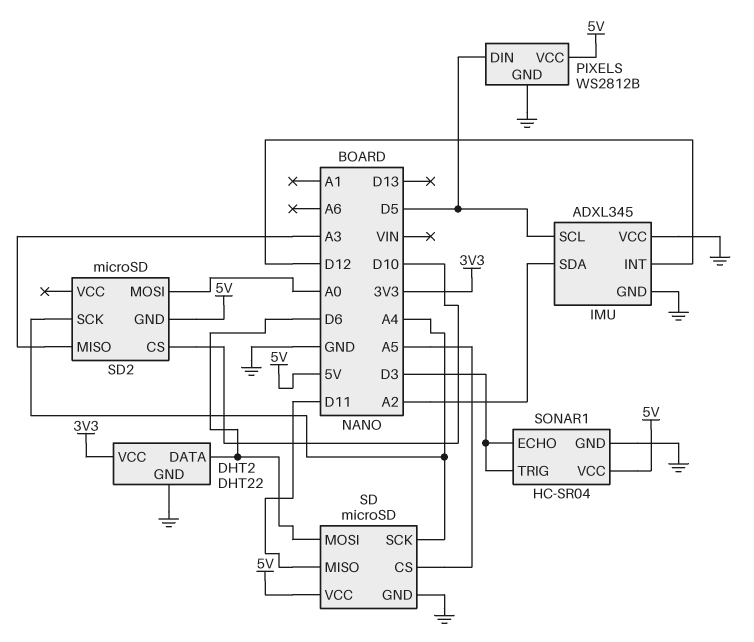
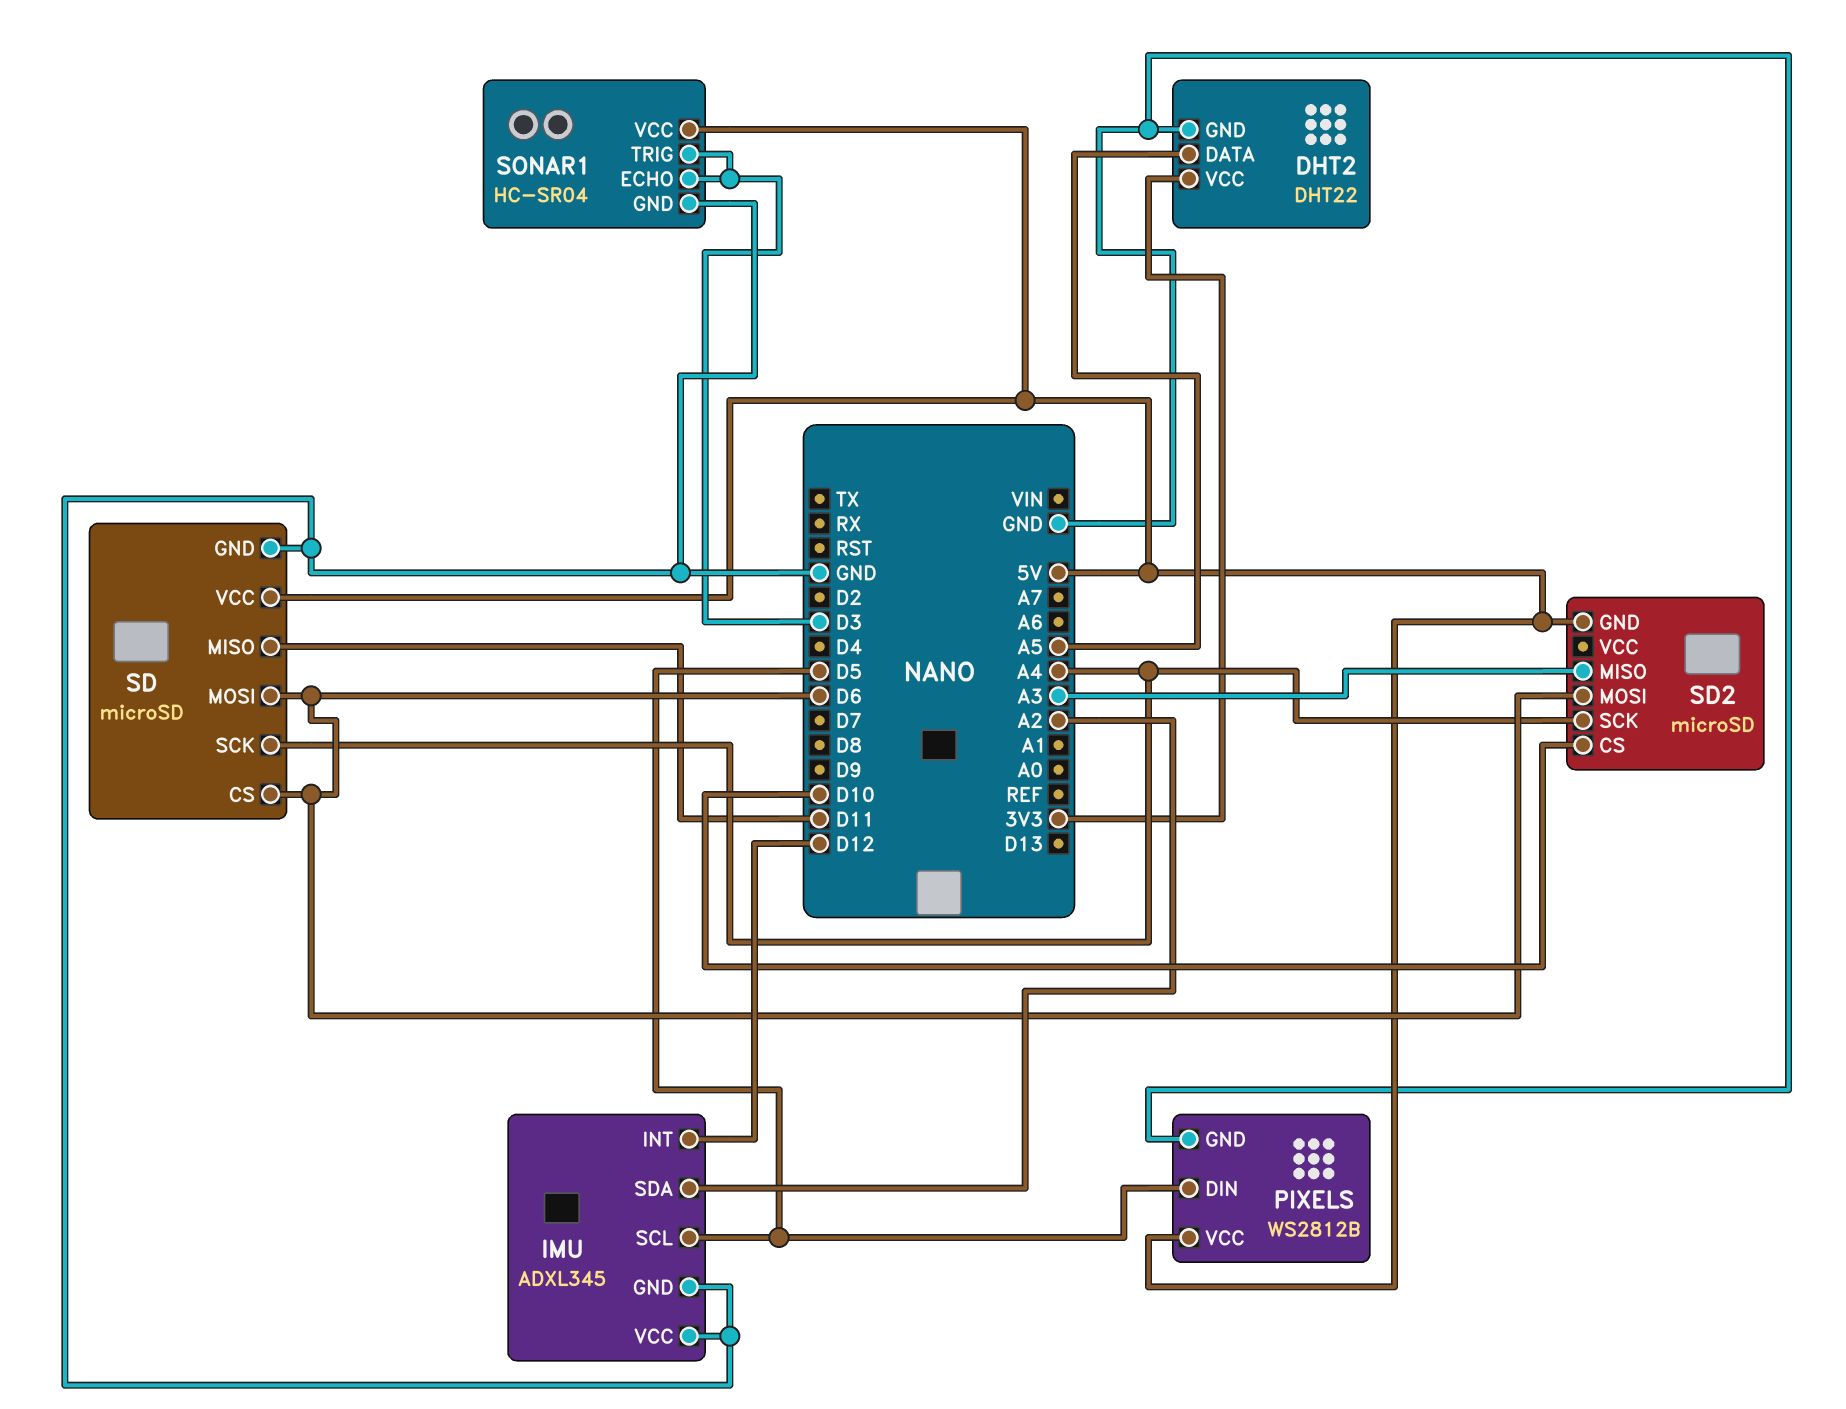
DHT2 pin DATA: D6 -> A5
SD pin CS: A5 -> D6
SD2 pin MOSI: A0 -> D6

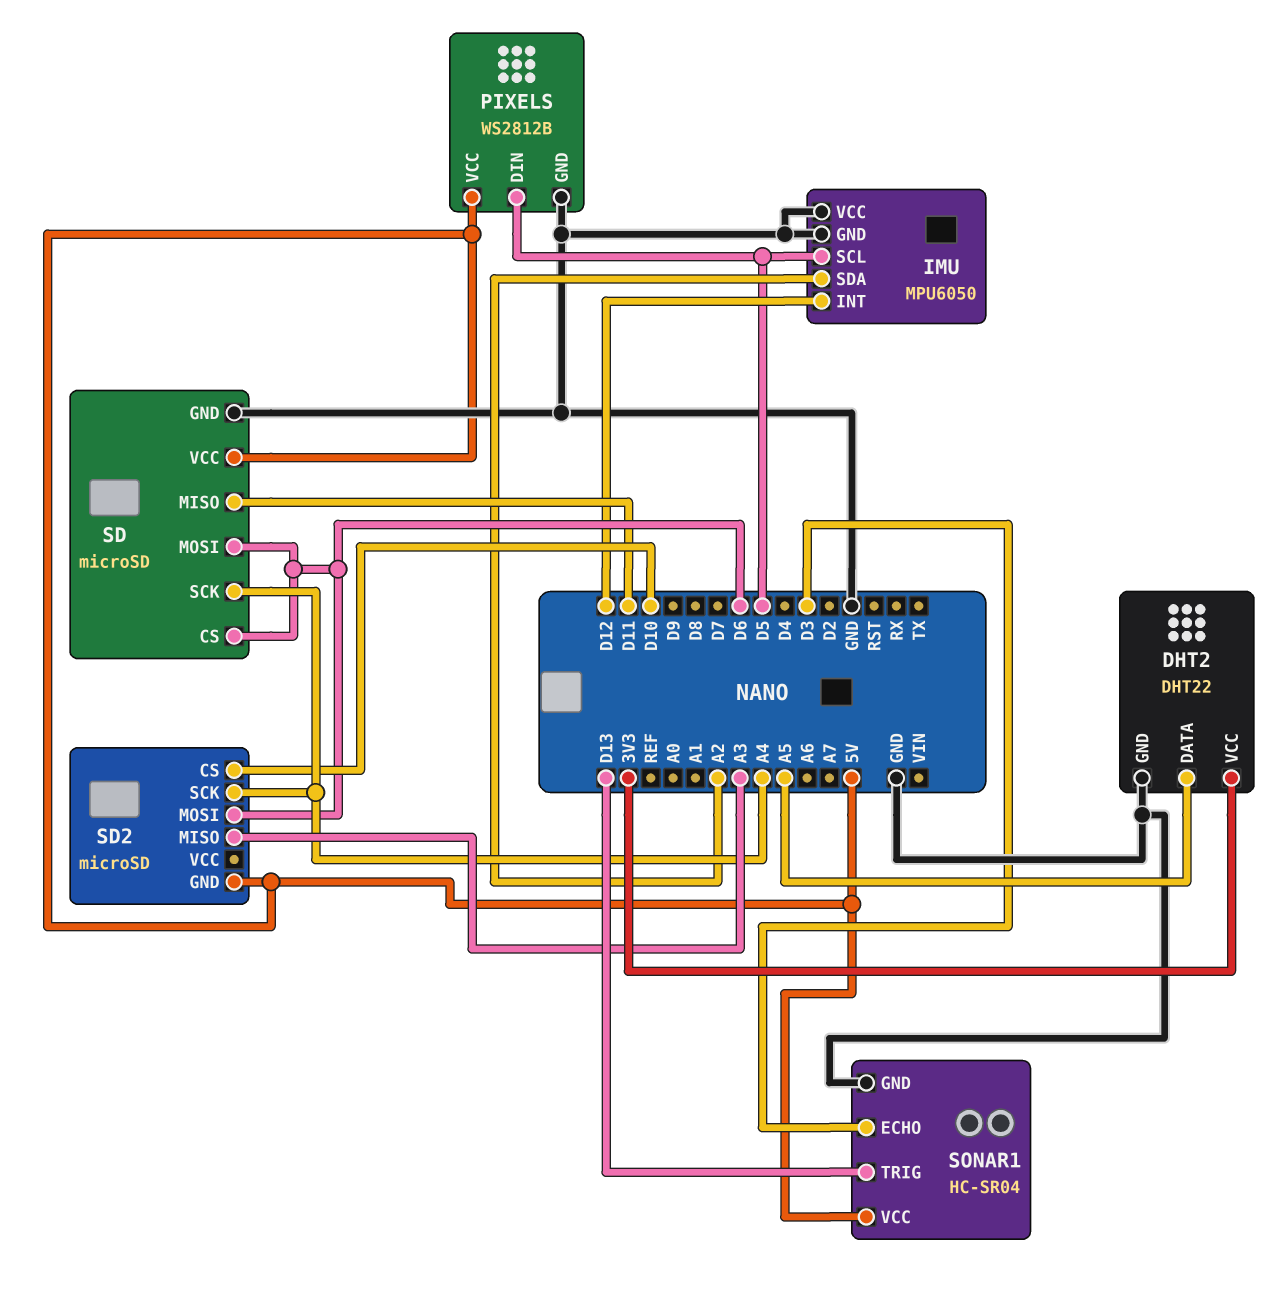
IMU: ADXL345 -> MPU6050
SONAR1 pin TRIG: D3 -> D13

